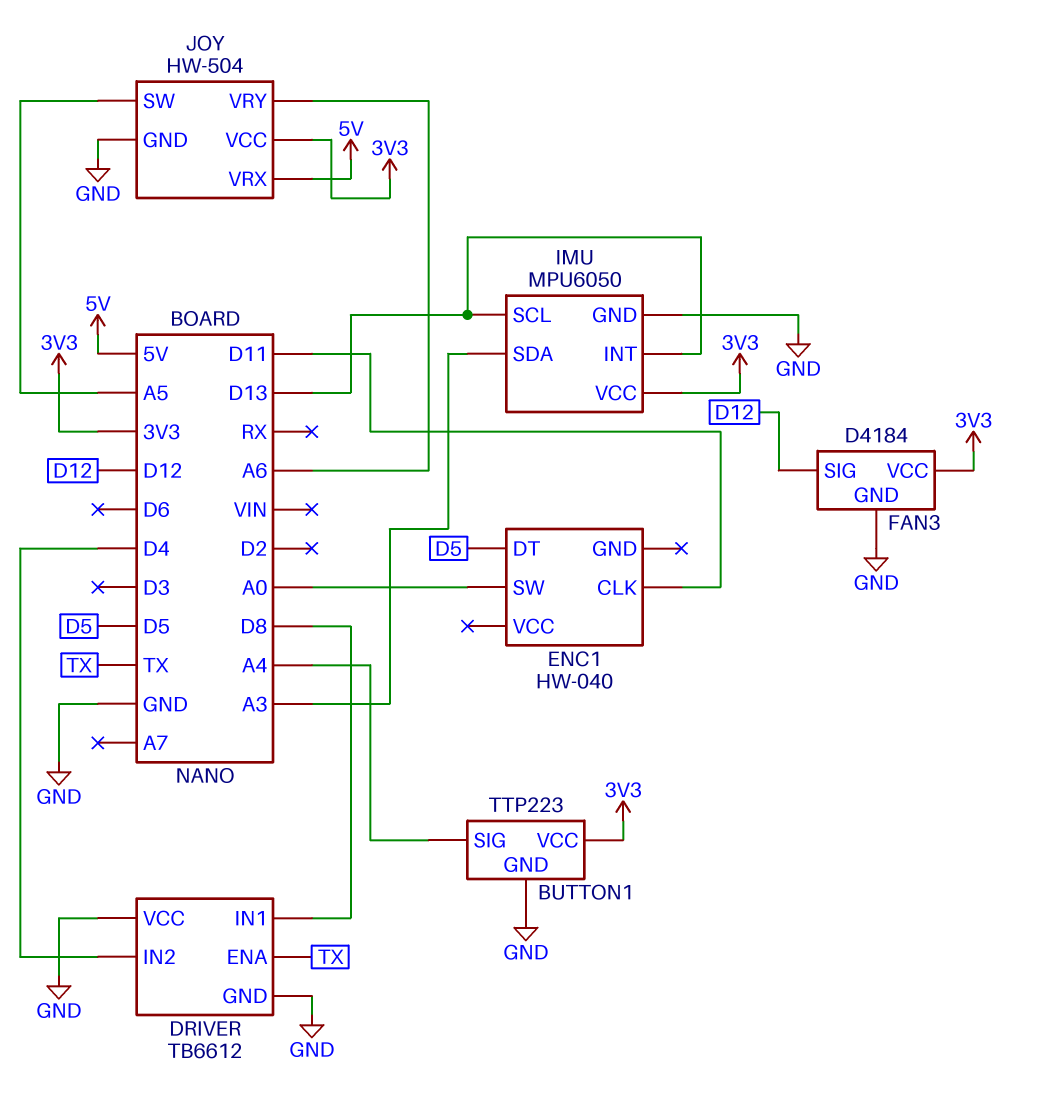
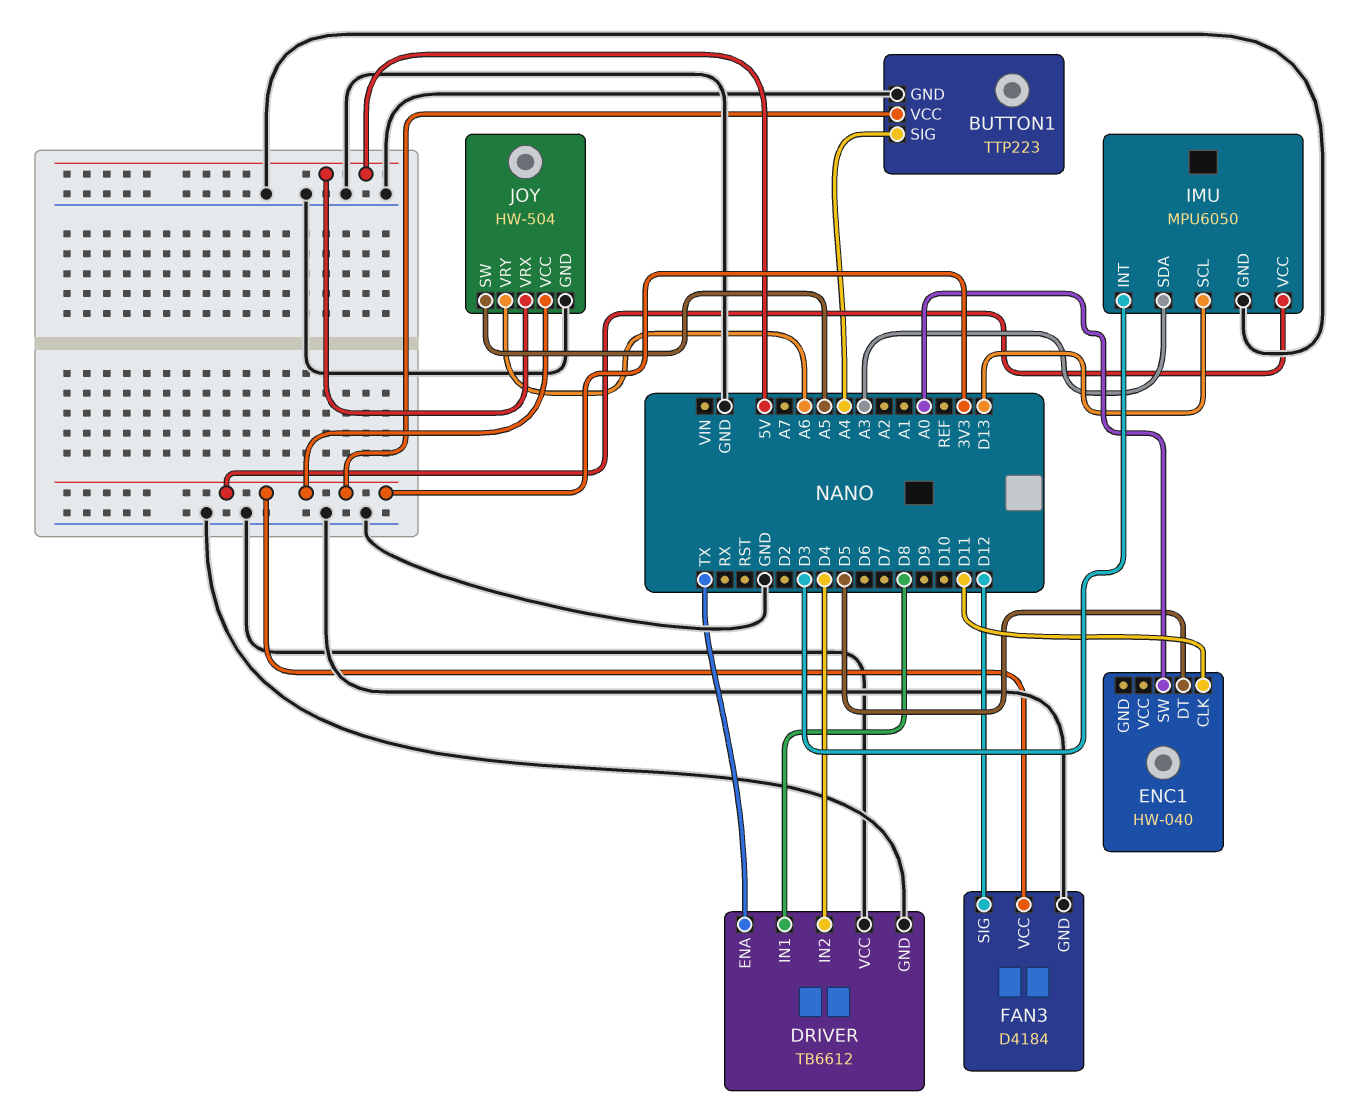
IMU pin INT: D13 -> D3

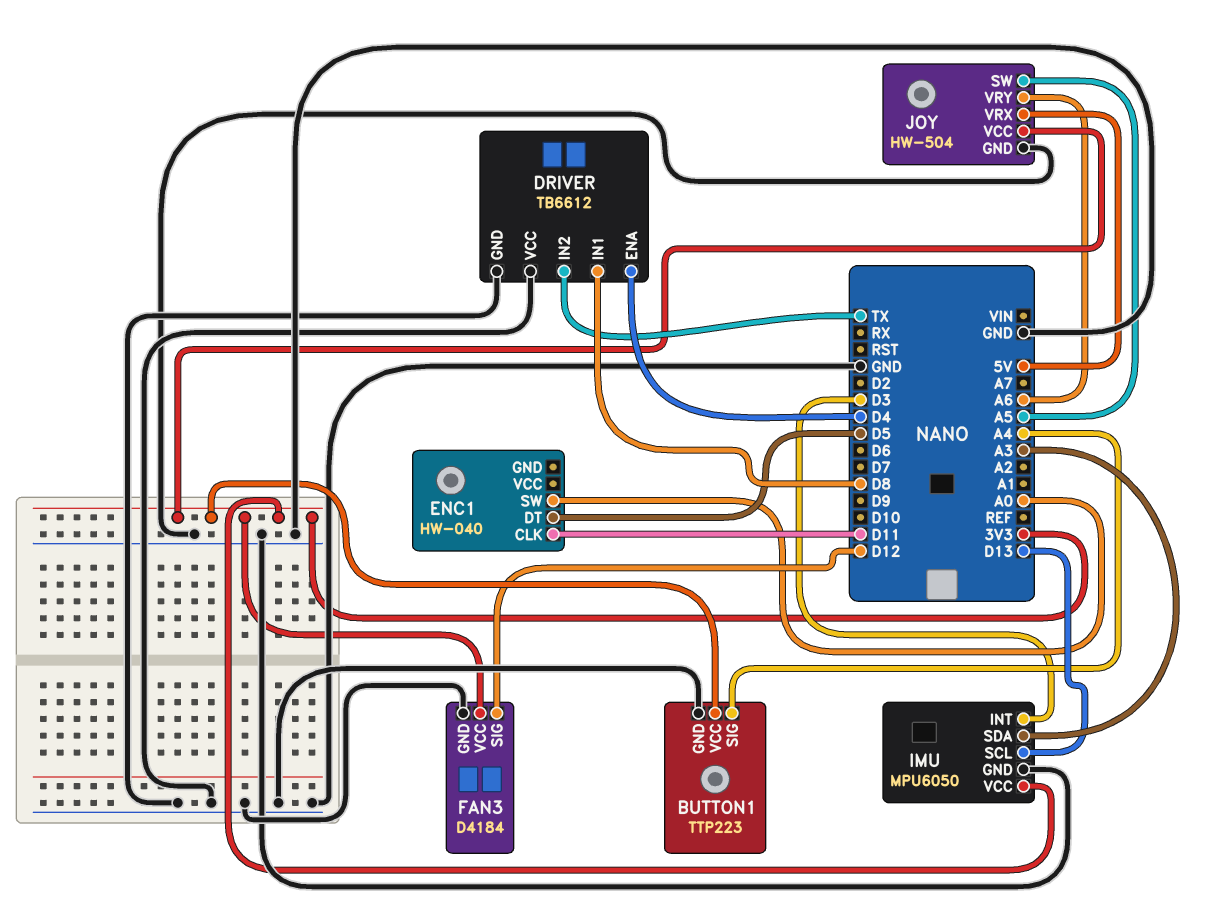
DRIVER pin ENA: TX -> D4
DRIVER pin IN2: D4 -> TX

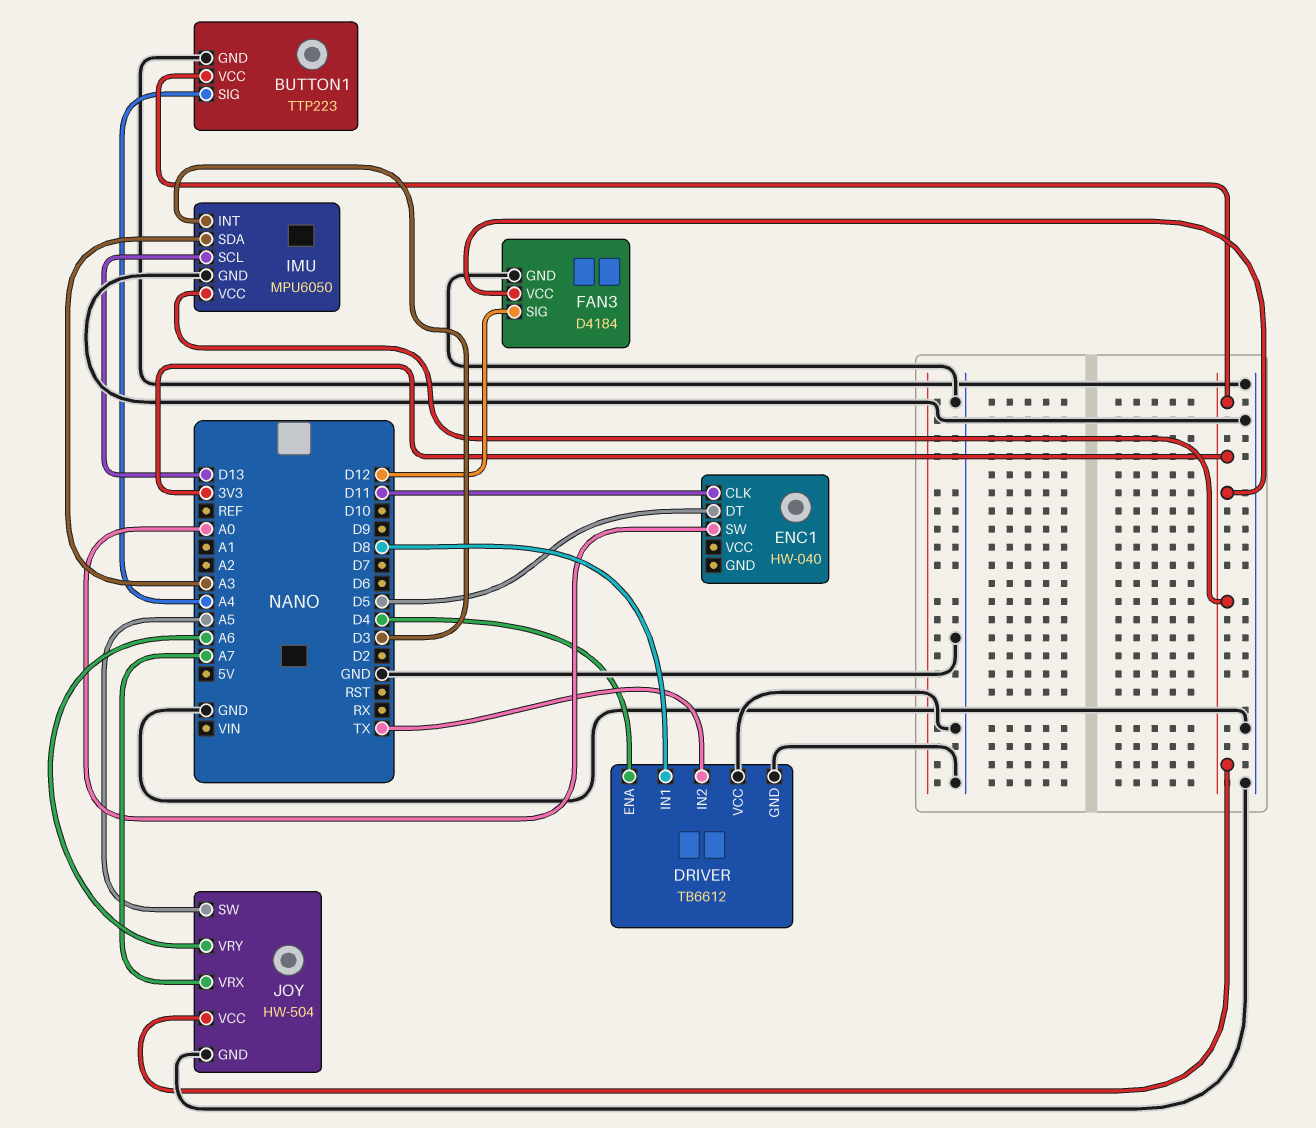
JOY pin VRX: 5V -> A7

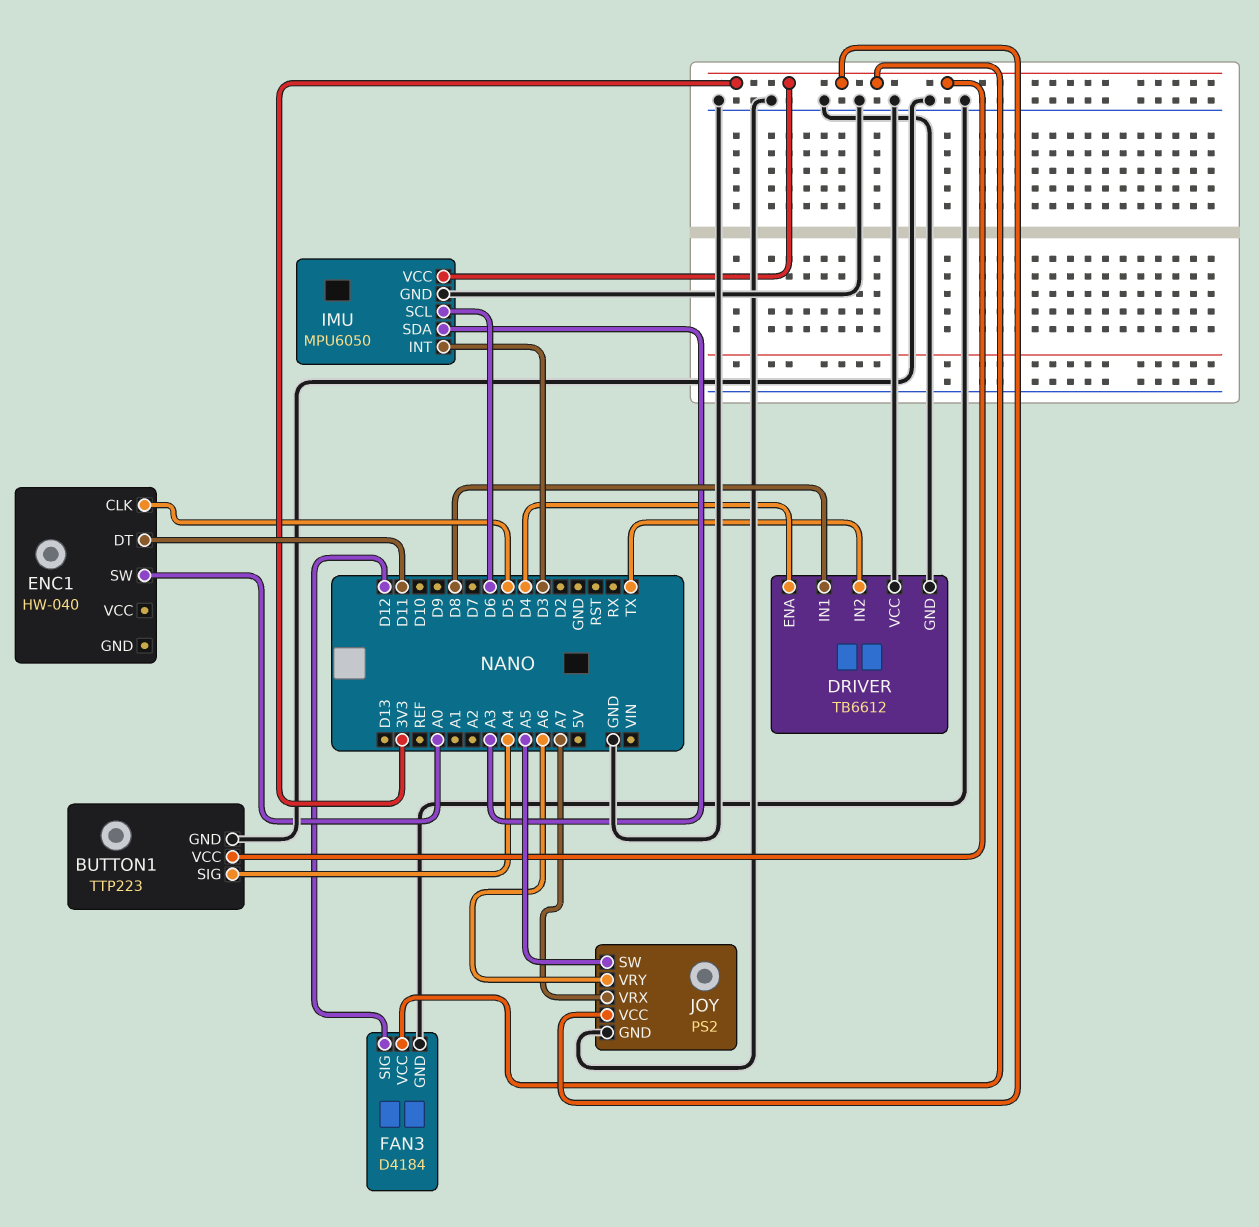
ENC1 pin CLK: D11 -> D5
ENC1 pin DT: D5 -> D11
IMU pin SCL: D13 -> D6
JOY: HW-504 -> PS2

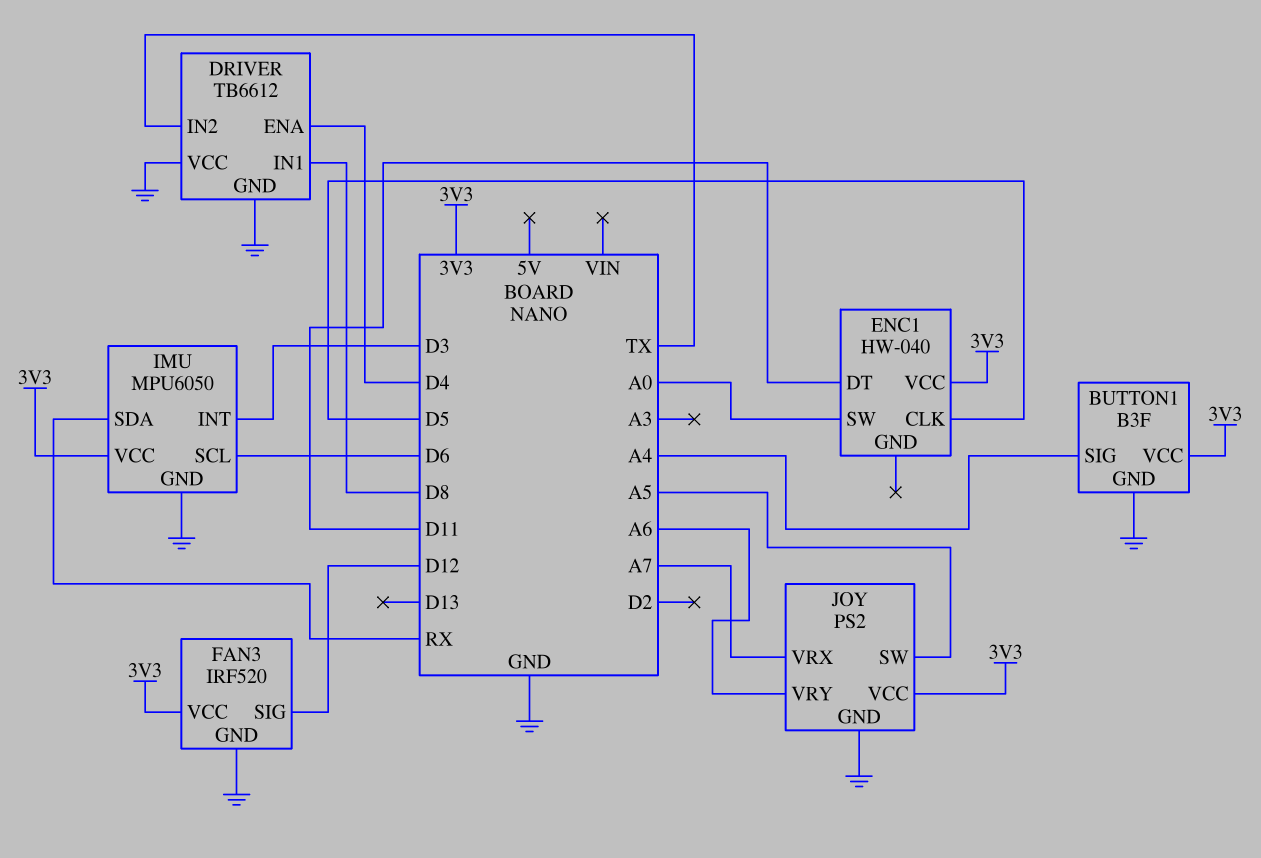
BUTTON1: TTP223 -> B3F
ENC1 pin VCC: none -> 3V3
FAN3: D4184 -> IRF520
IMU pin SDA: A3 -> RX

